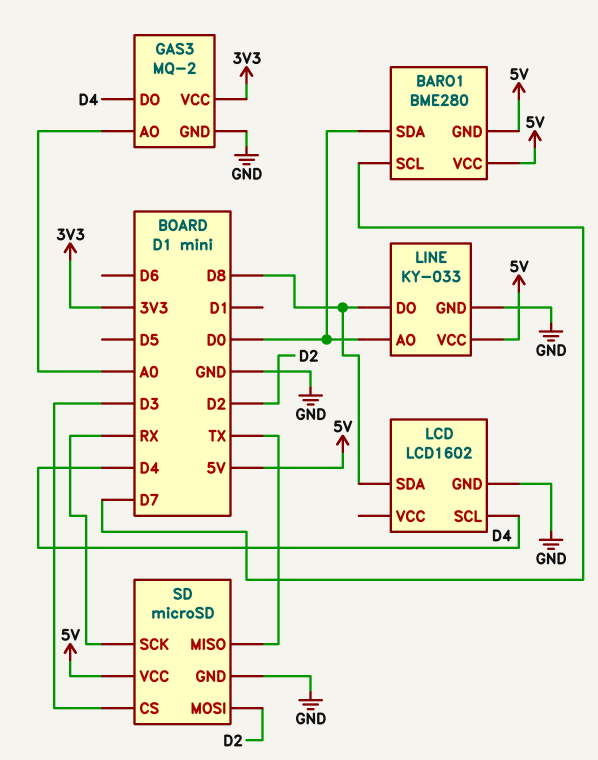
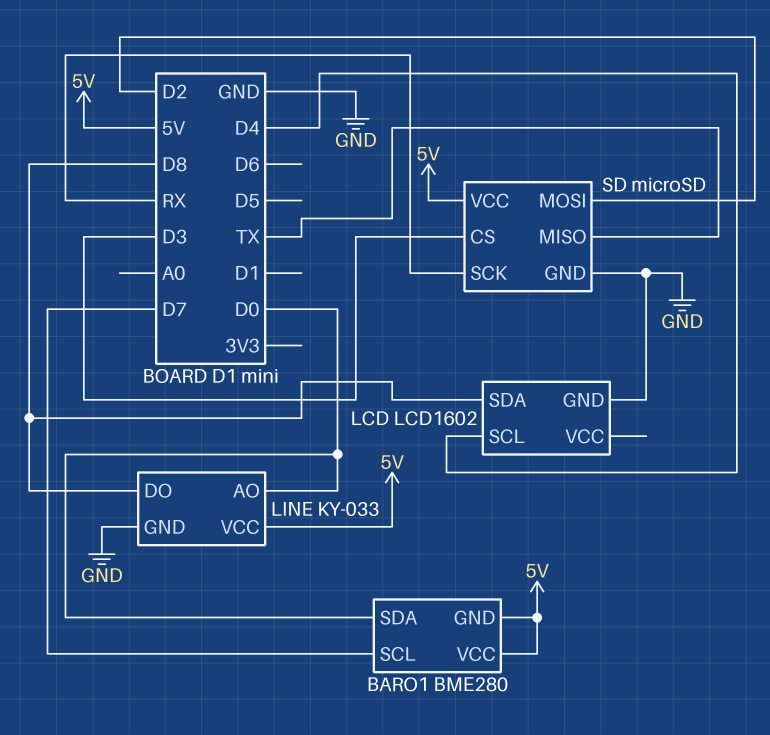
GAS3: MQ-2 -> none
GAS3 pin AO: A0 -> none
GAS3 pin DO: D4 -> none
GAS3 pin GND: GND -> none
GAS3 pin VCC: 3V3 -> none

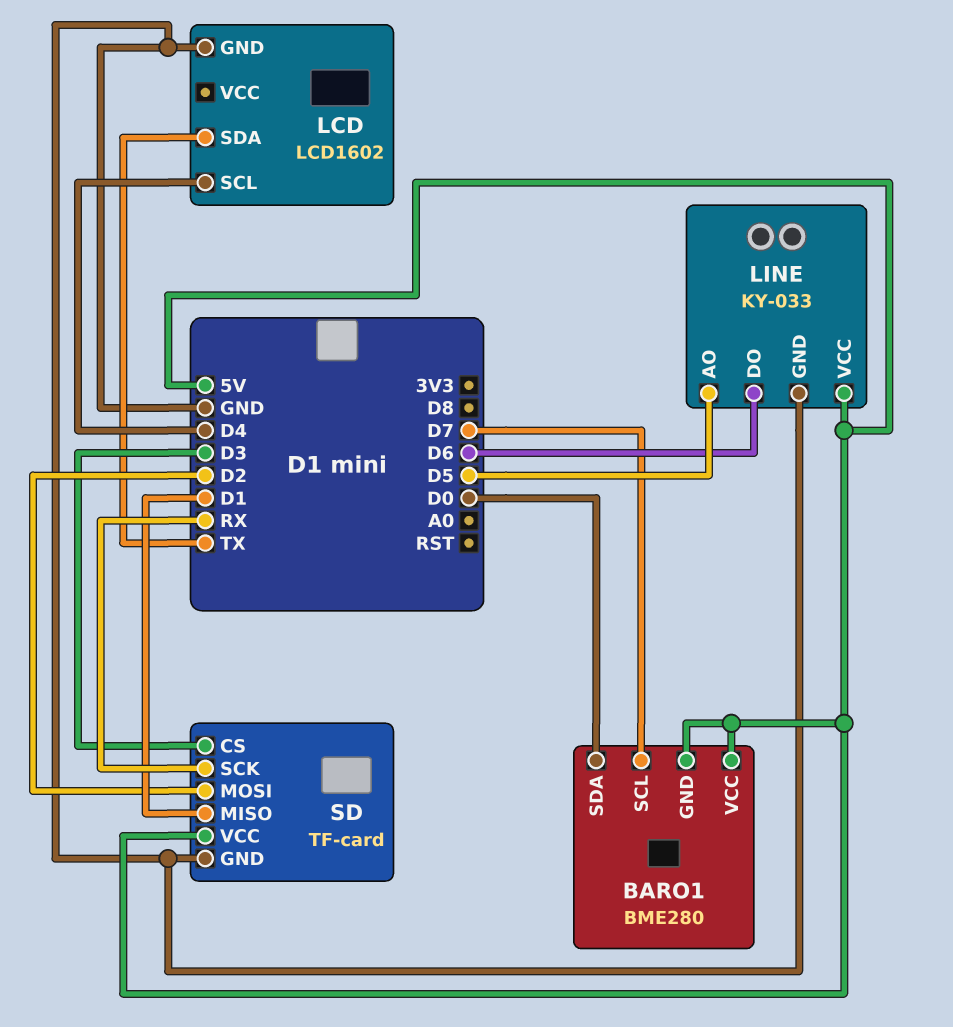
LCD pin SDA: D8 -> TX
LINE pin AO: D0 -> D5
LINE pin DO: D8 -> D6
SD: microSD -> TF-card
SD pin MISO: TX -> D1

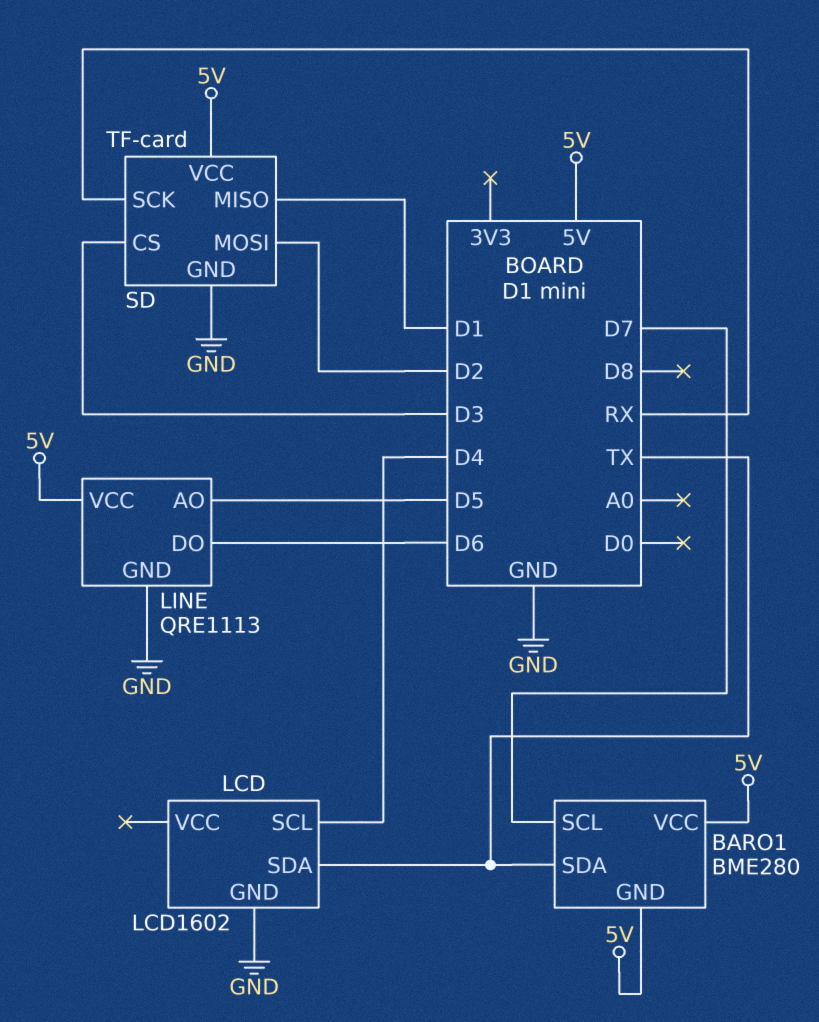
BARO1 pin SDA: D0 -> TX
LINE: KY-033 -> QRE1113

